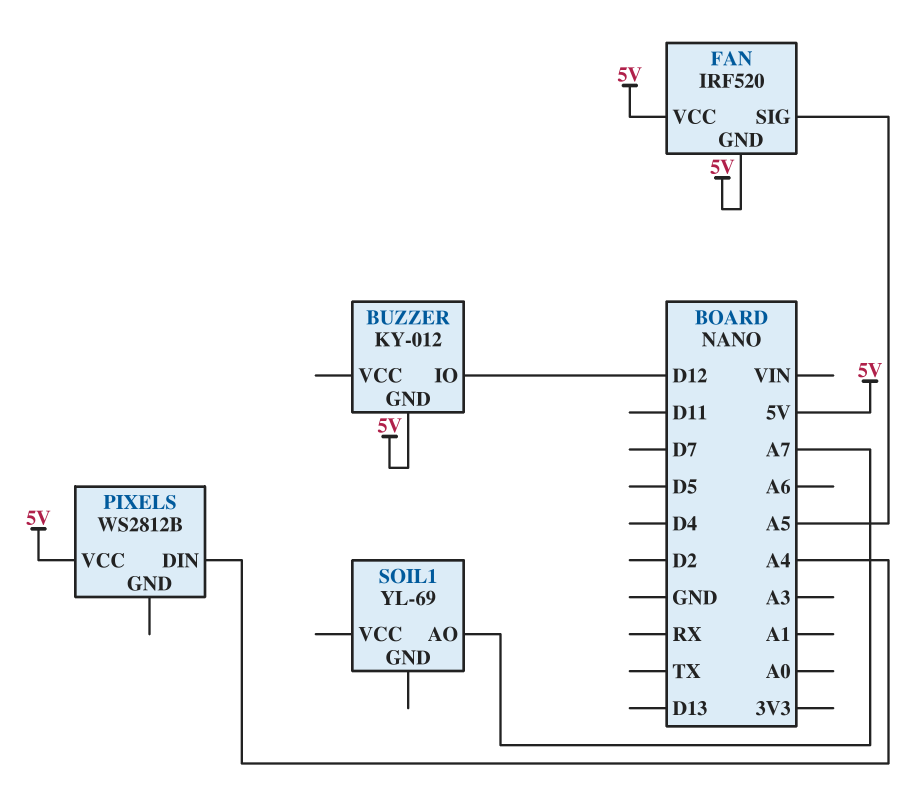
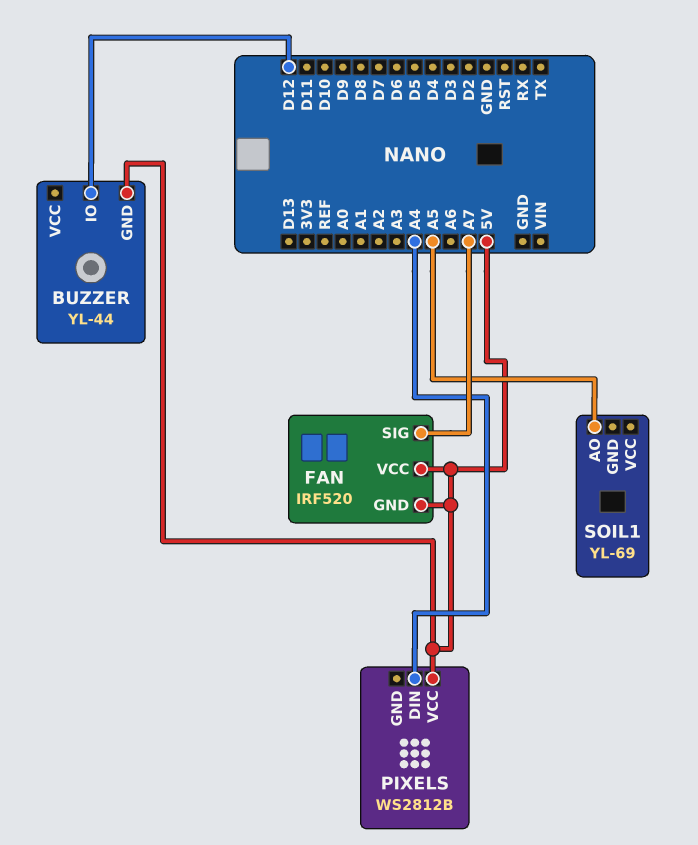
BUZZER: KY-012 -> YL-44
FAN pin SIG: A5 -> A7
SOIL1 pin AO: A7 -> A5

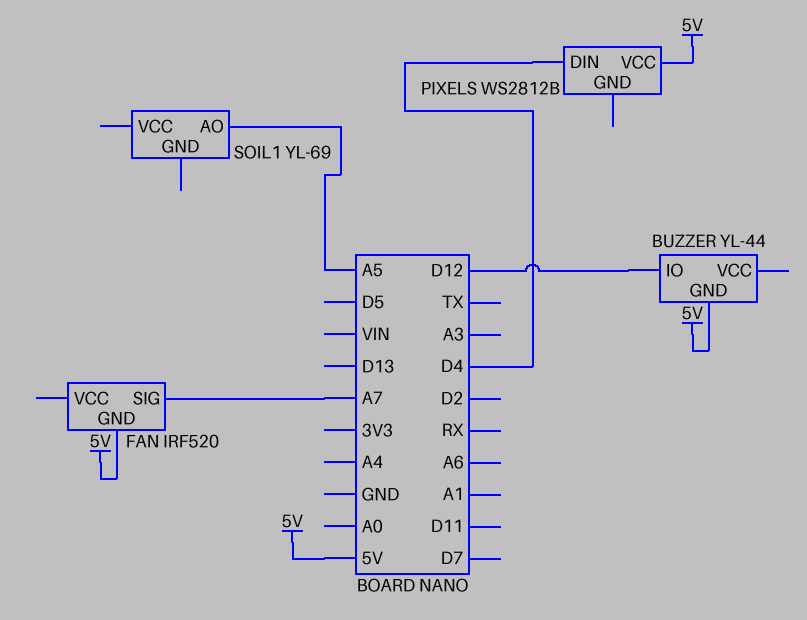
FAN pin VCC: 5V -> none
PIXELS pin DIN: A4 -> D4

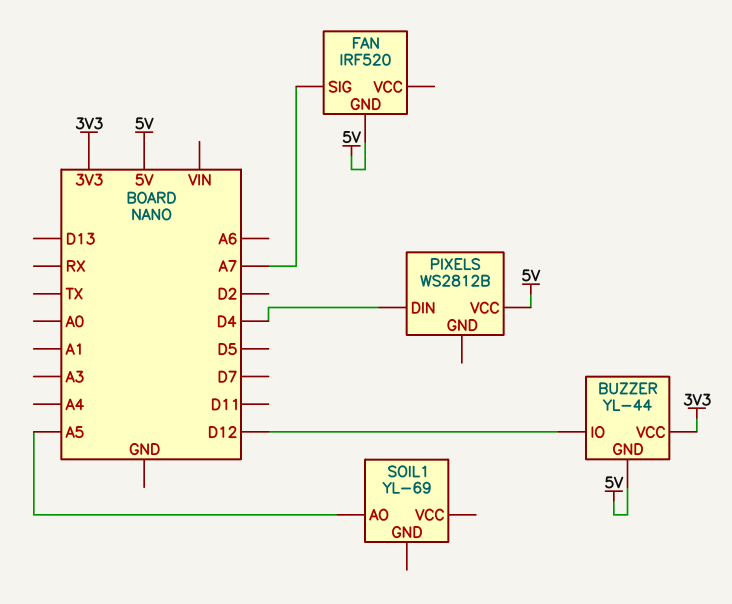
BUZZER pin VCC: none -> 3V3

